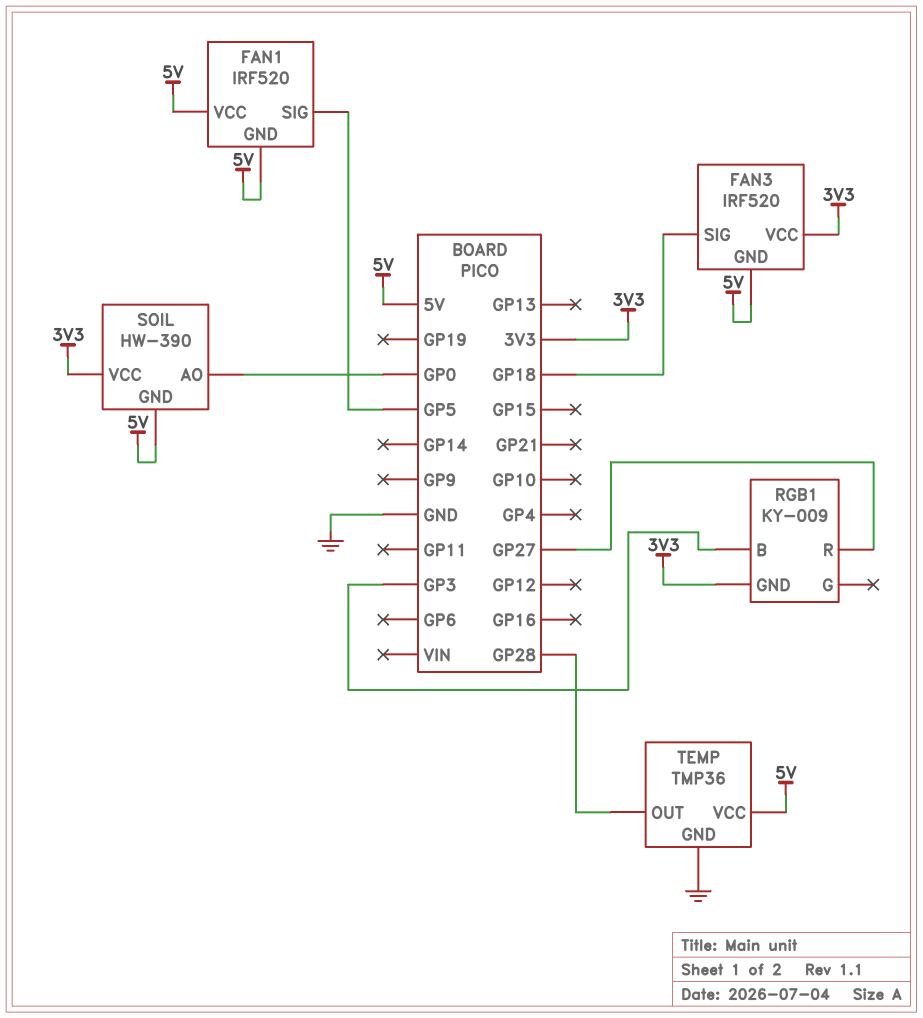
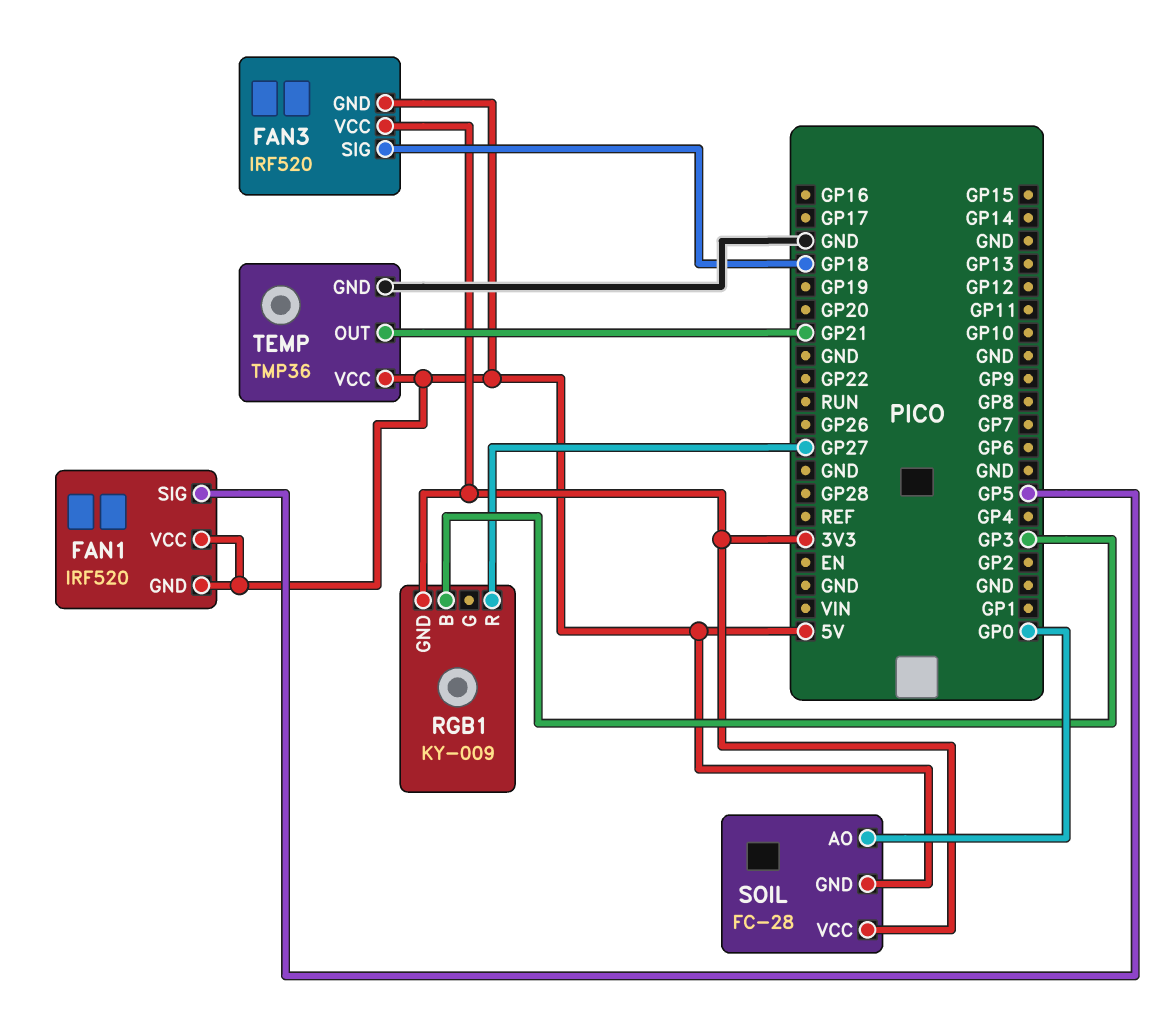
SOIL: HW-390 -> FC-28
TEMP pin OUT: GP28 -> GP21

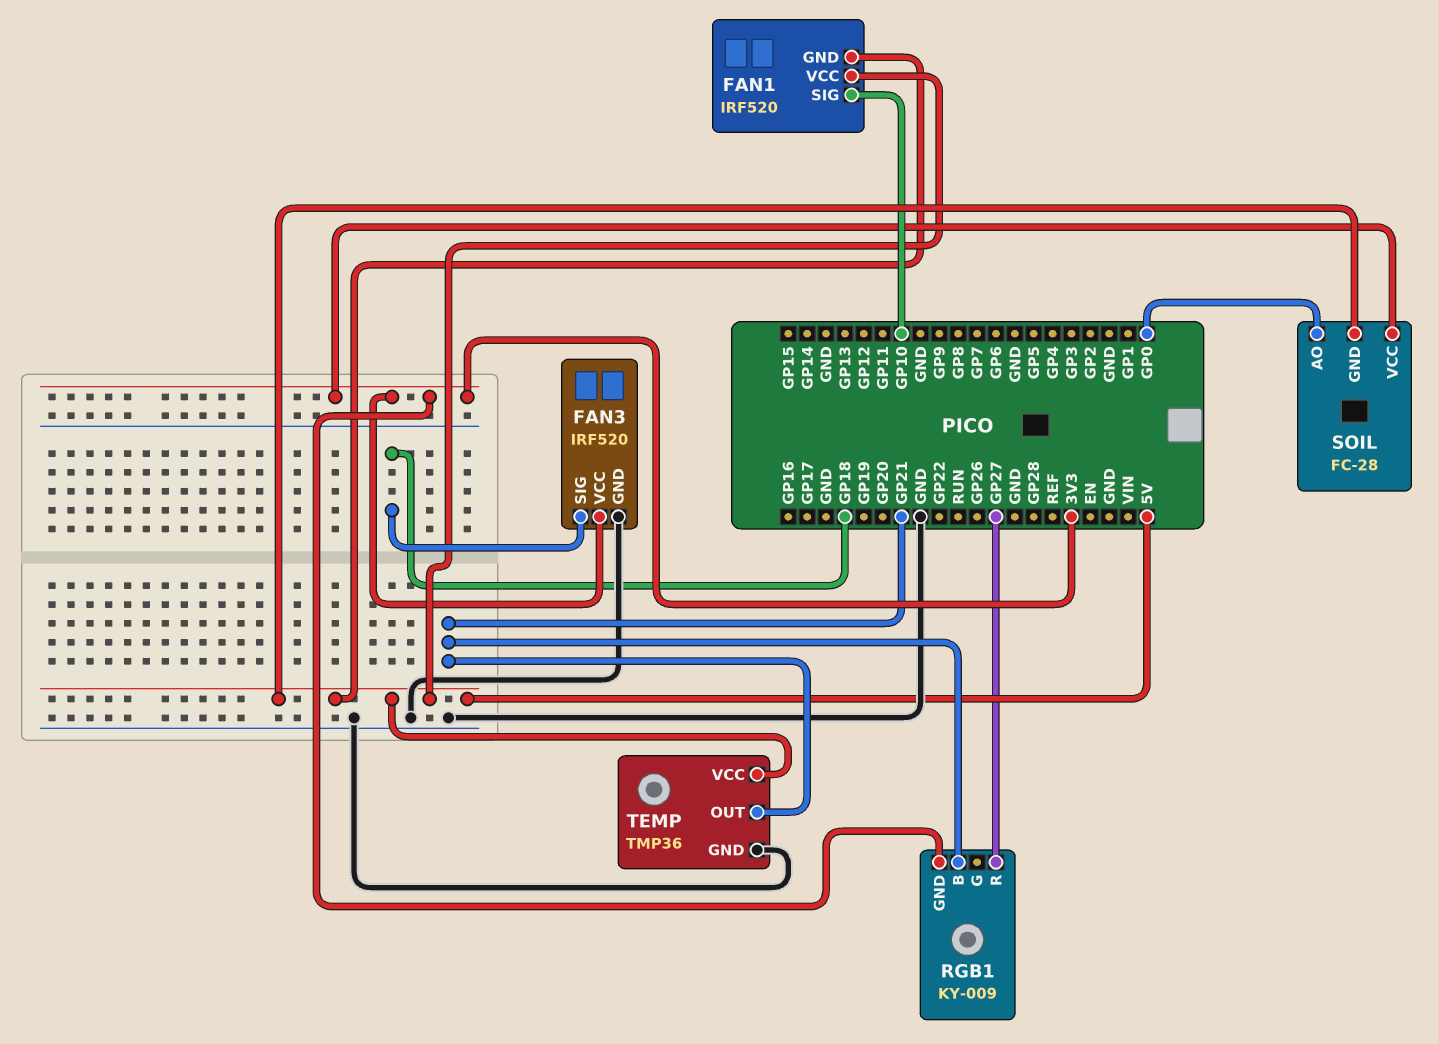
FAN1 pin SIG: GP5 -> GP10
FAN3 pin GND: 5V -> GND
RGB1 pin B: GP3 -> GP21

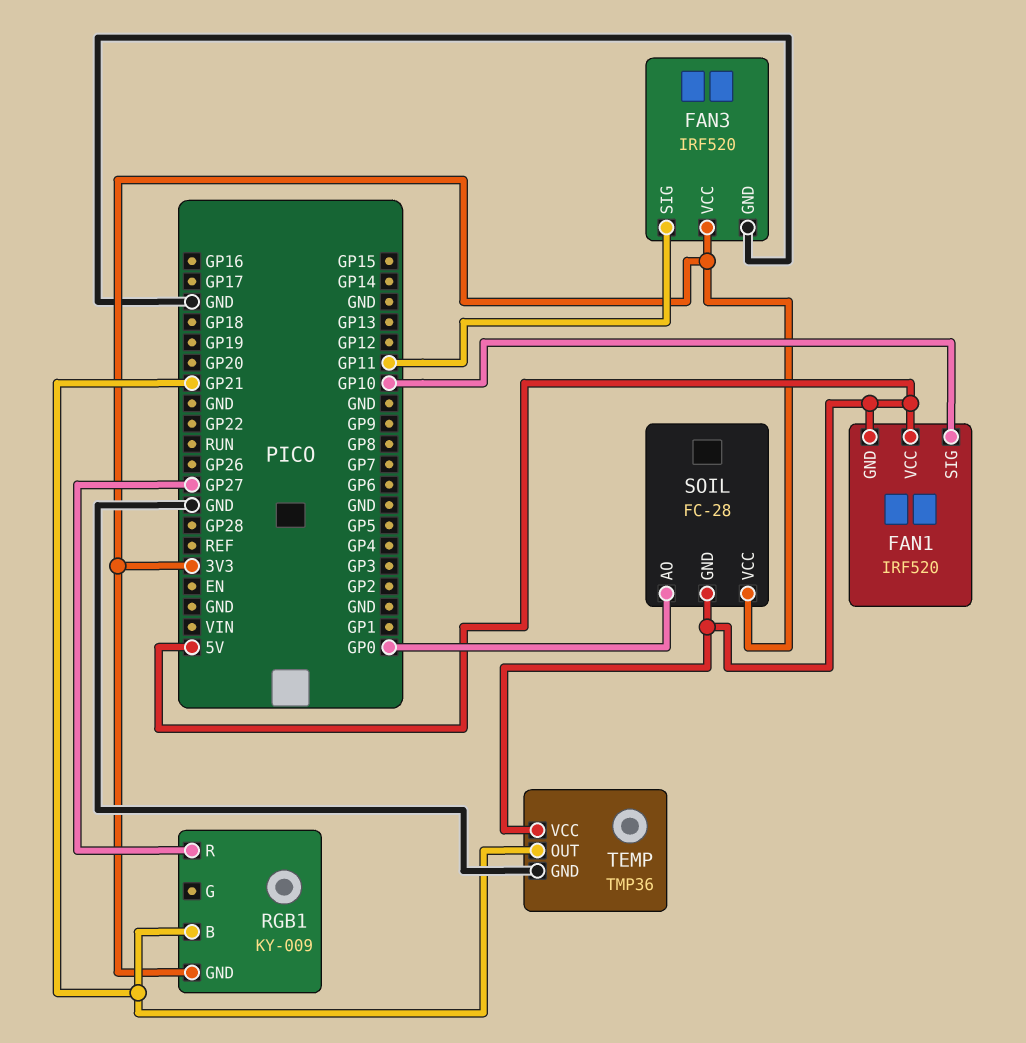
FAN3 pin SIG: GP18 -> GP11

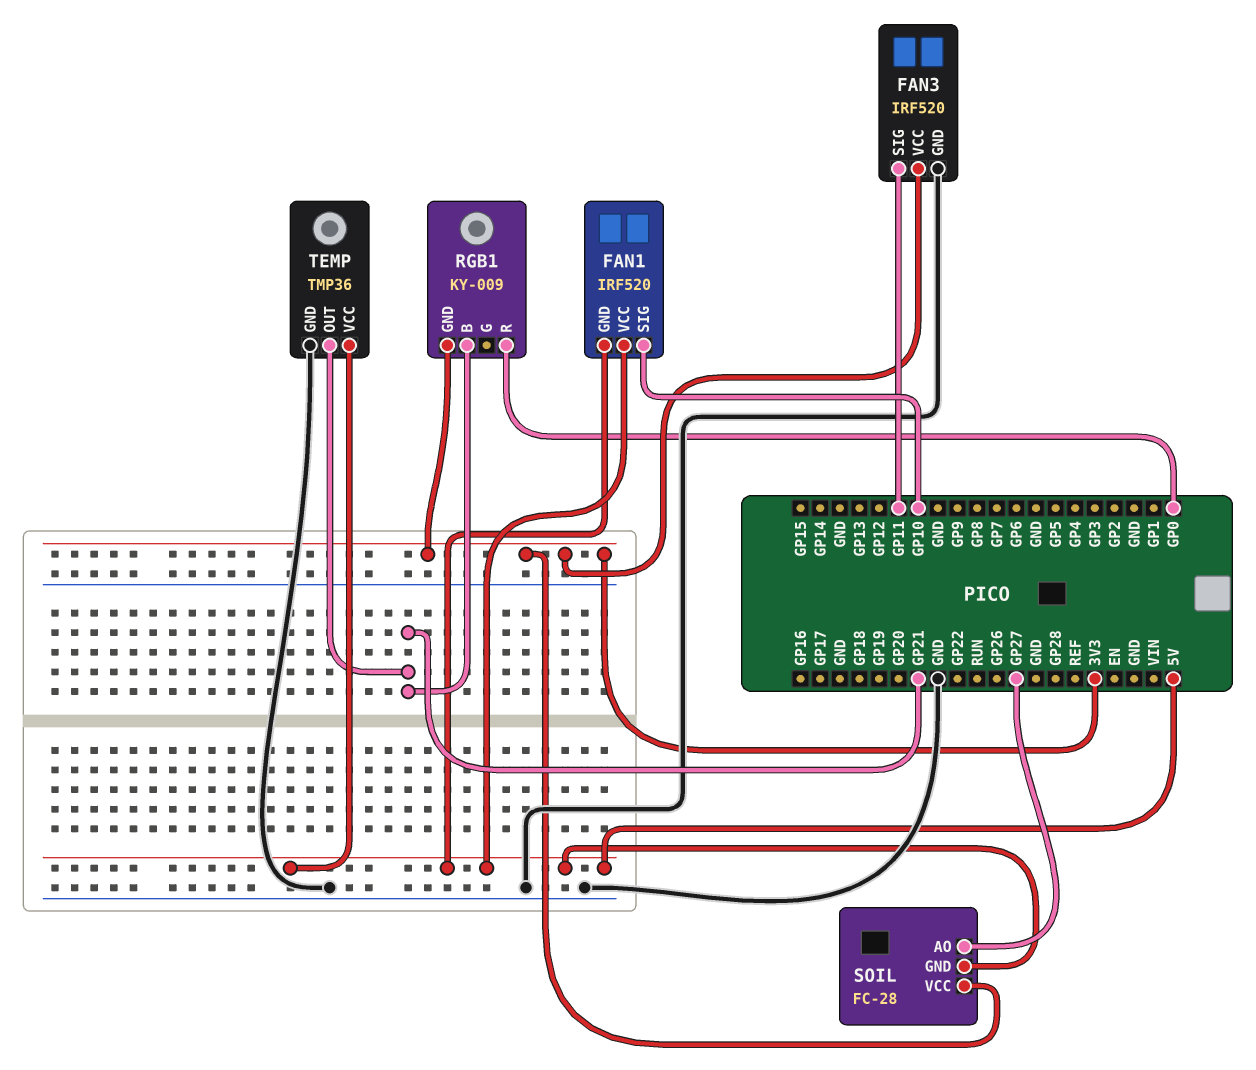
RGB1 pin R: GP27 -> GP0
SOIL pin AO: GP0 -> GP27

